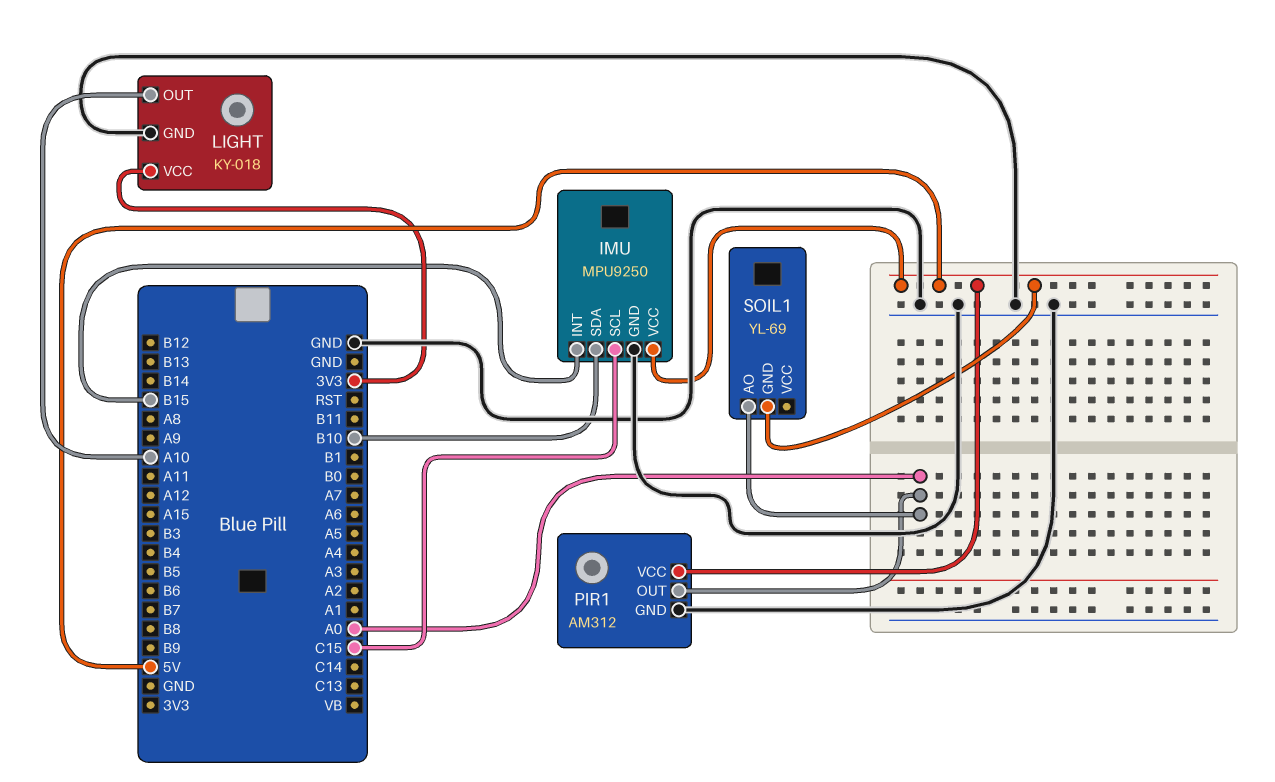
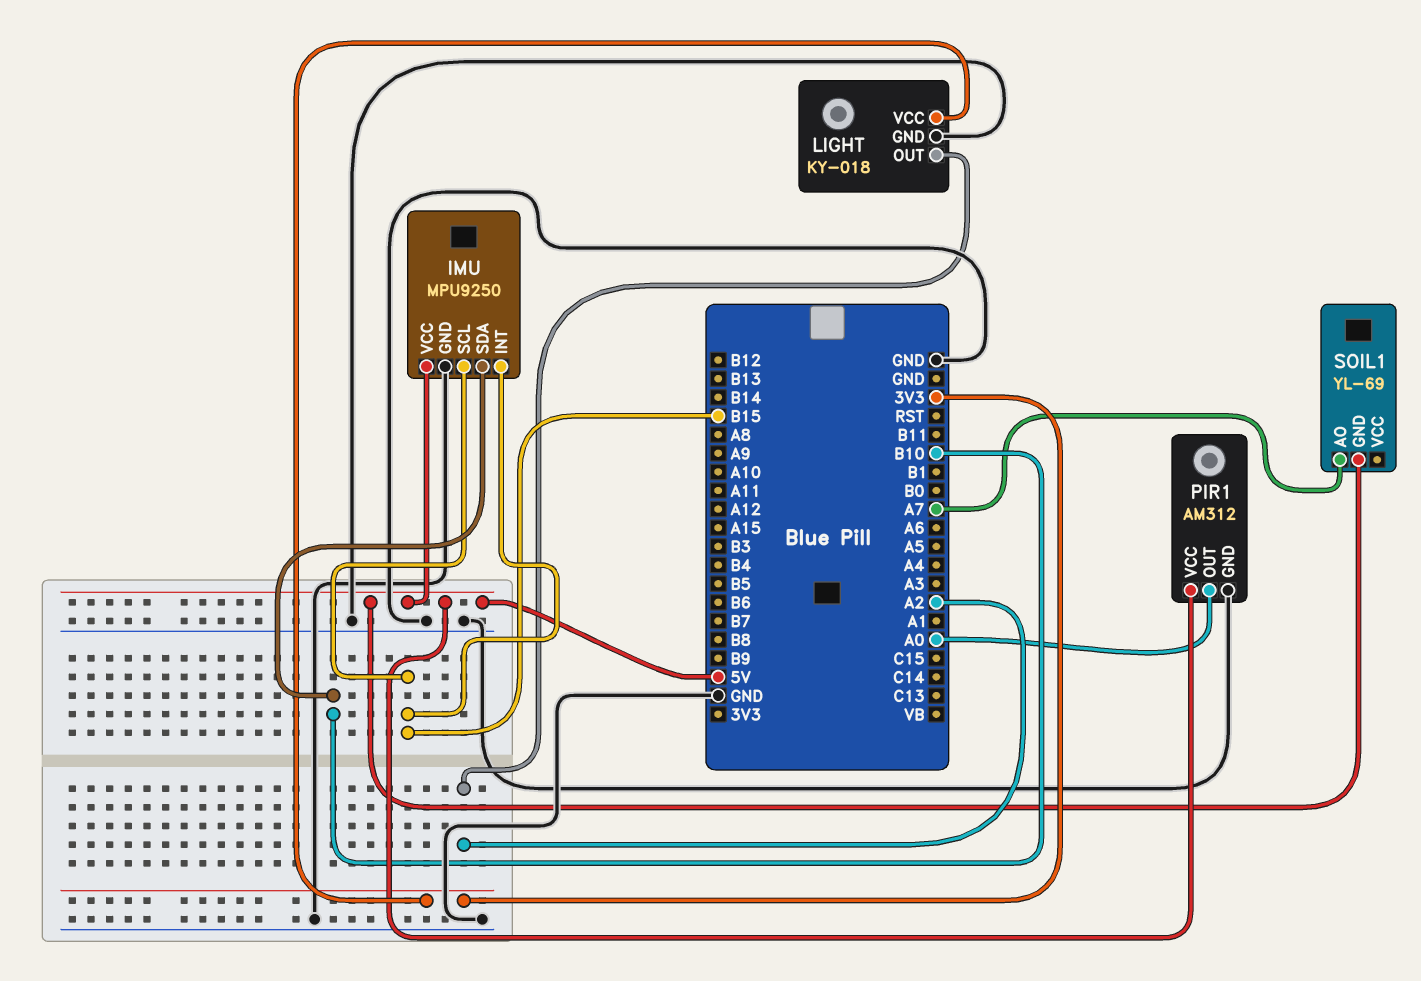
IMU pin SCL: C15 -> B15
LIGHT pin OUT: A10 -> A2
SOIL1 pin AO: A0 -> A7

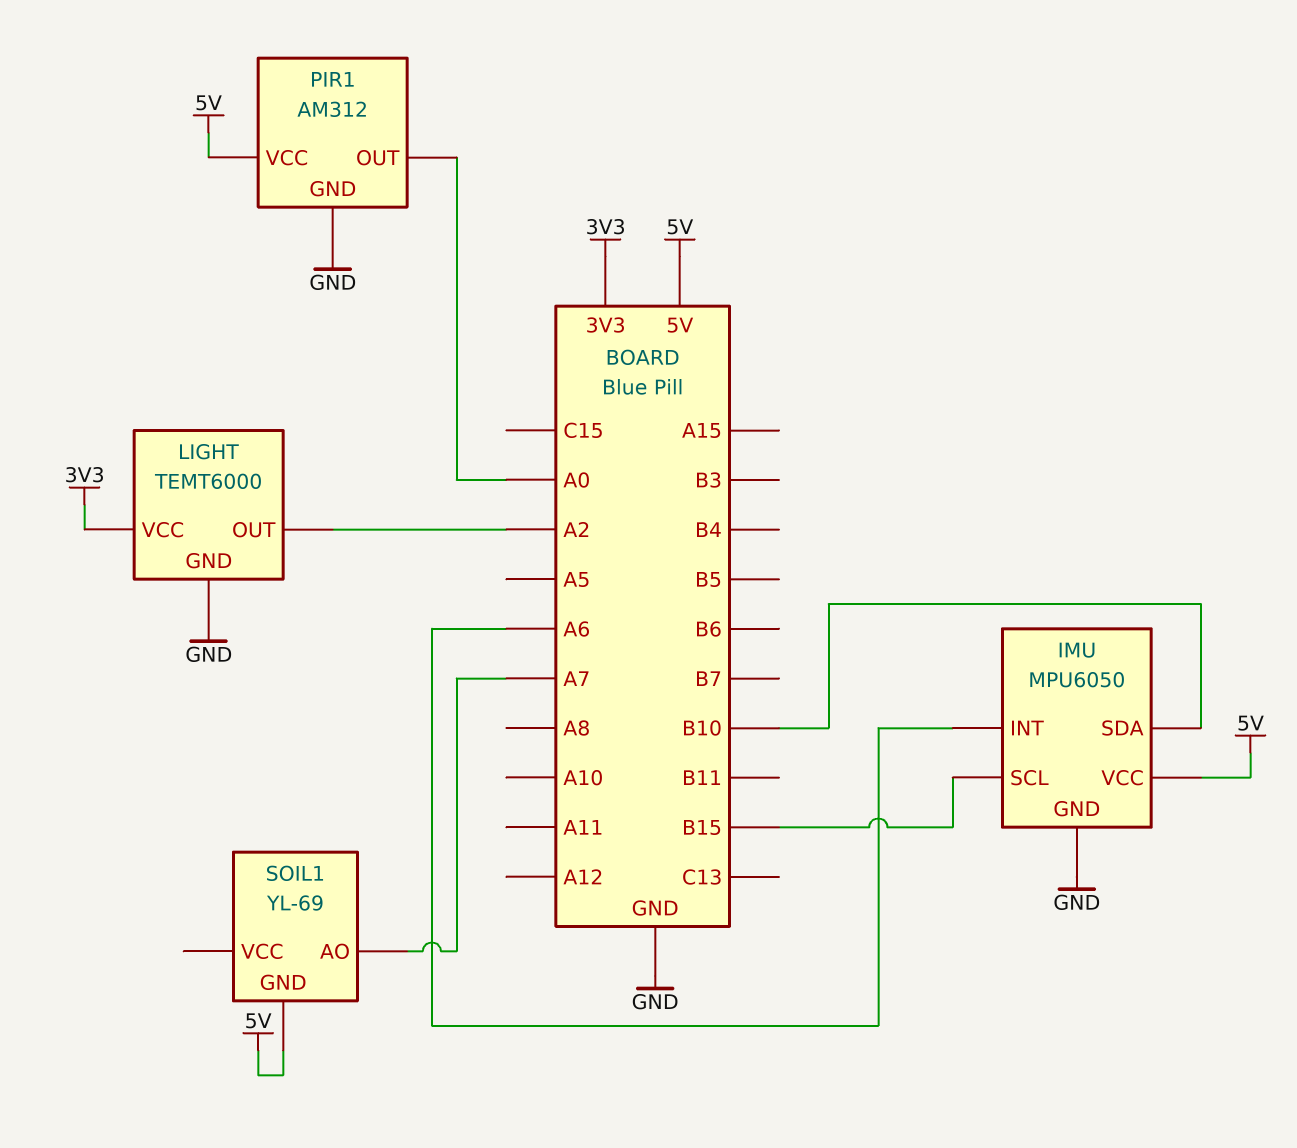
IMU: MPU9250 -> MPU6050
IMU pin INT: B15 -> A6
LIGHT: KY-018 -> TEMT6000

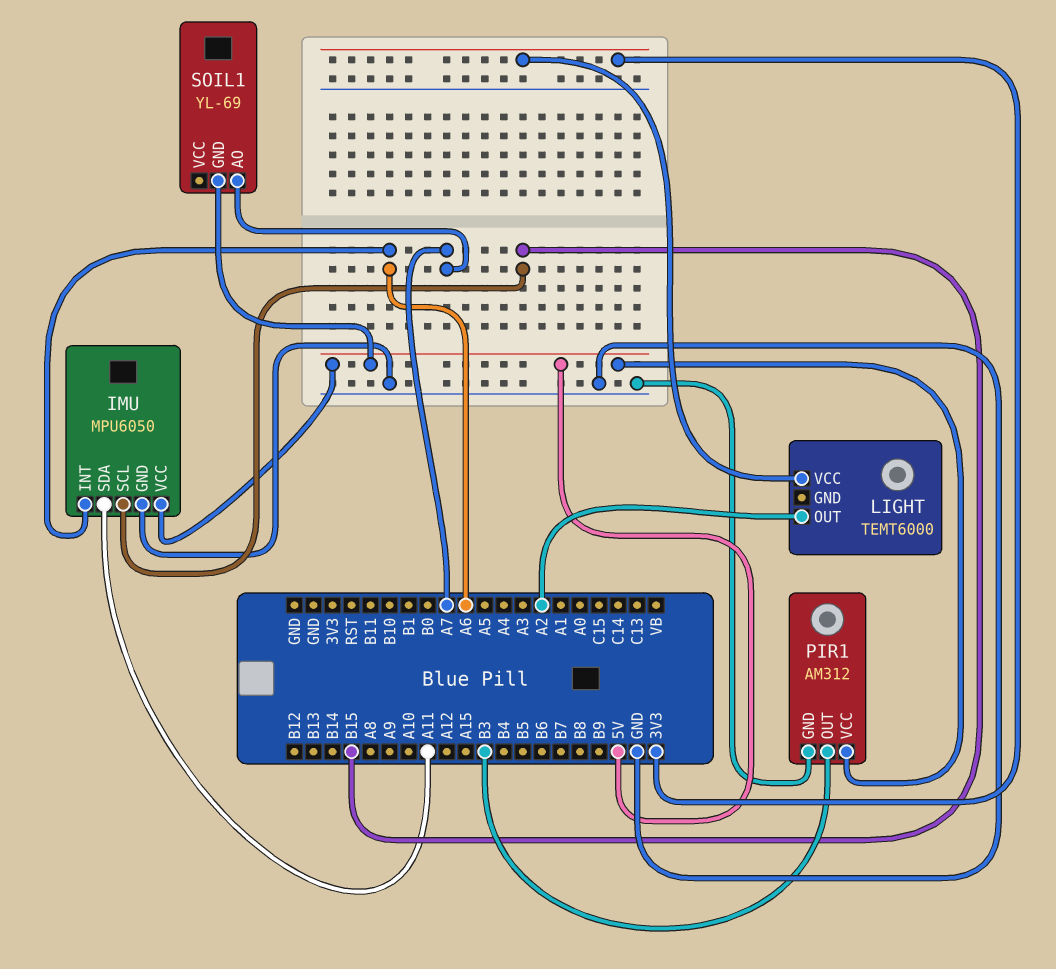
IMU pin SDA: B10 -> A11
LIGHT pin GND: GND -> none
PIR1 pin OUT: A0 -> B3

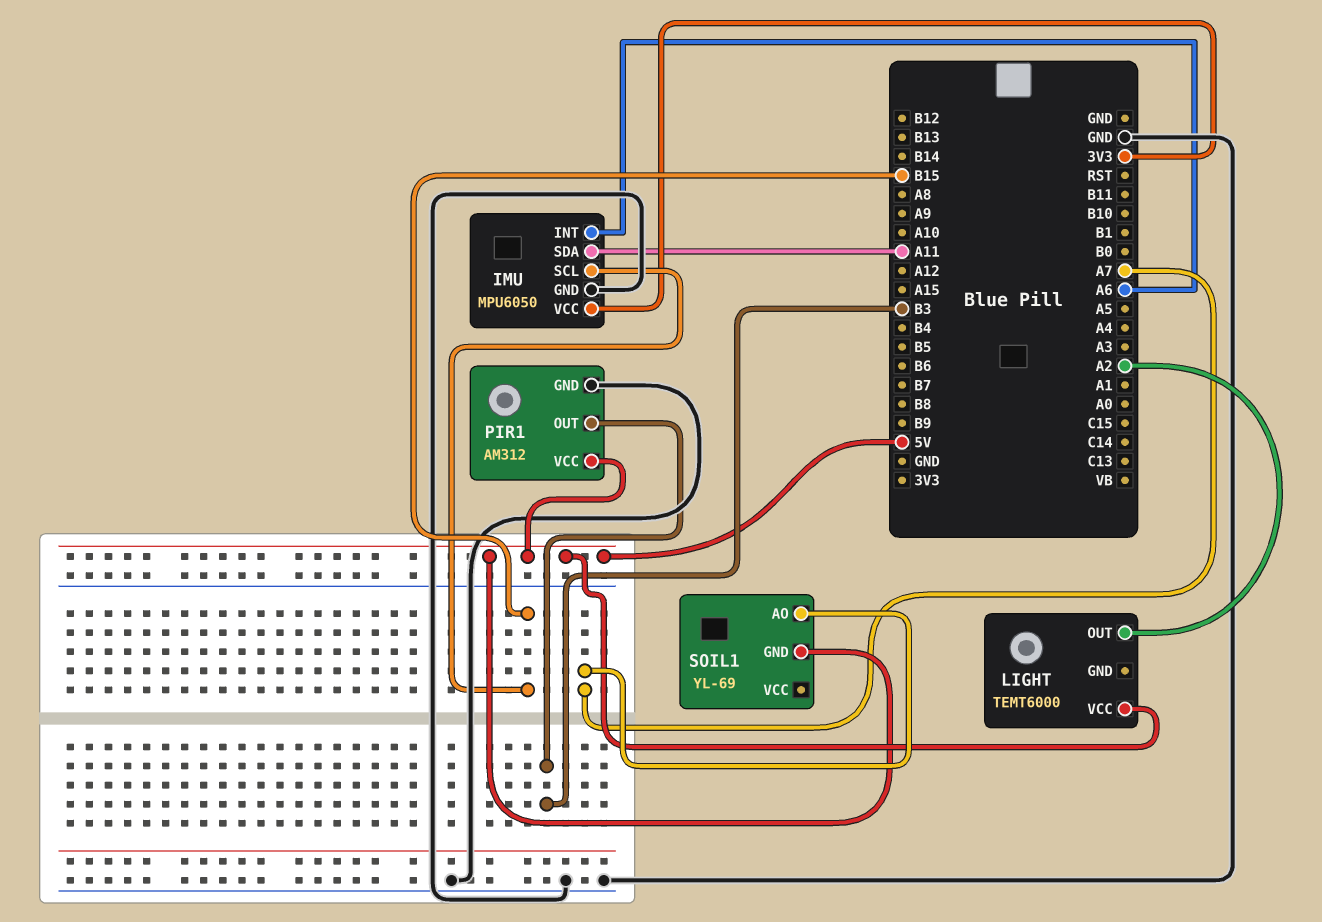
IMU pin VCC: 5V -> 3V3
LIGHT pin VCC: 3V3 -> 5V

